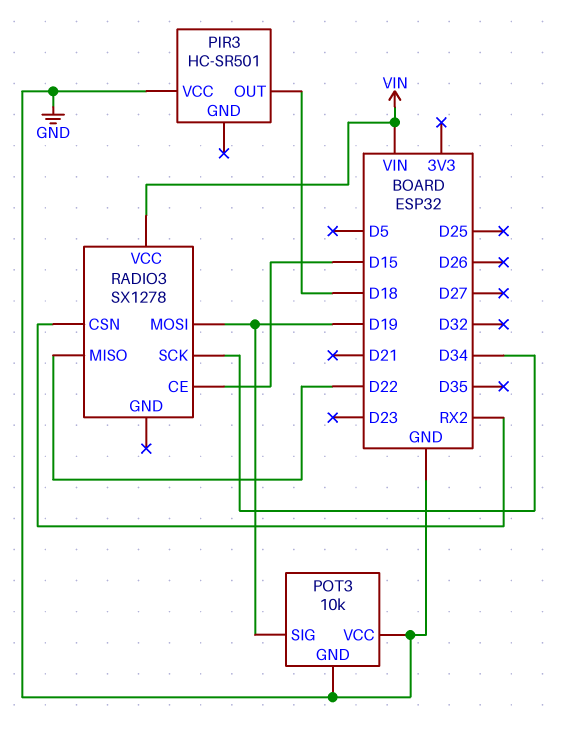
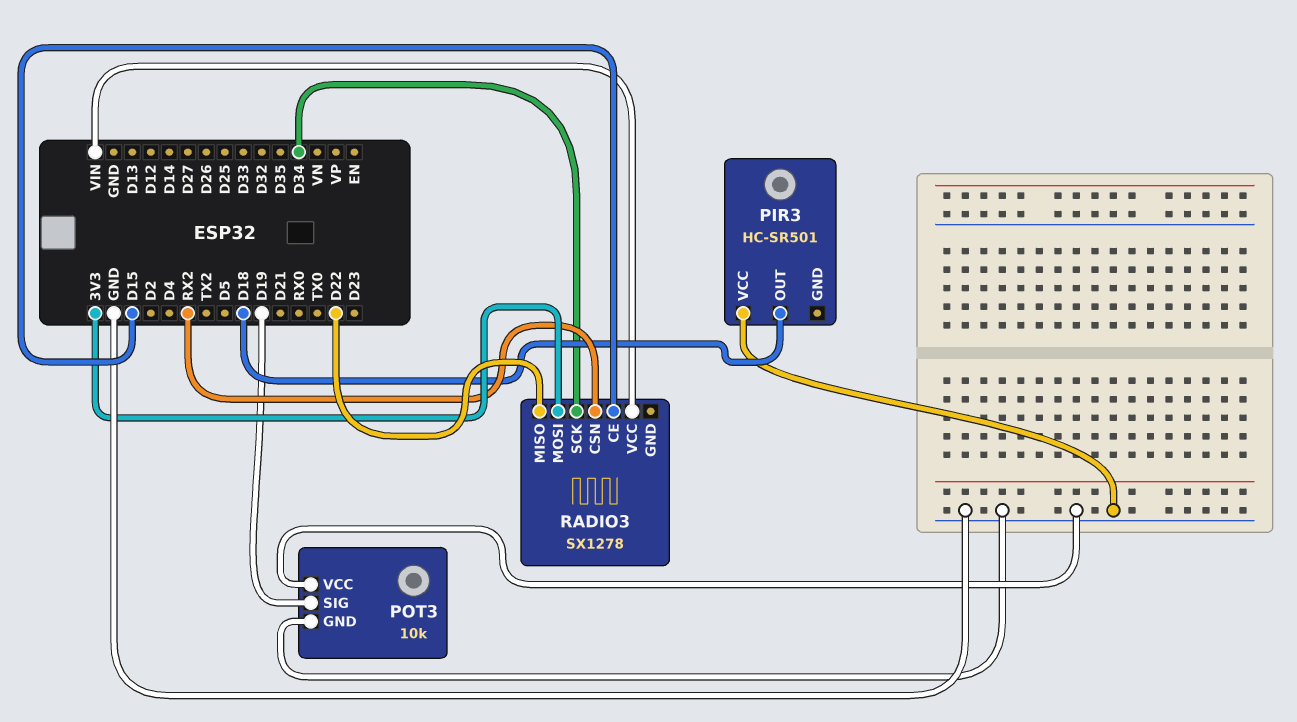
RADIO3 pin MOSI: D19 -> 3V3

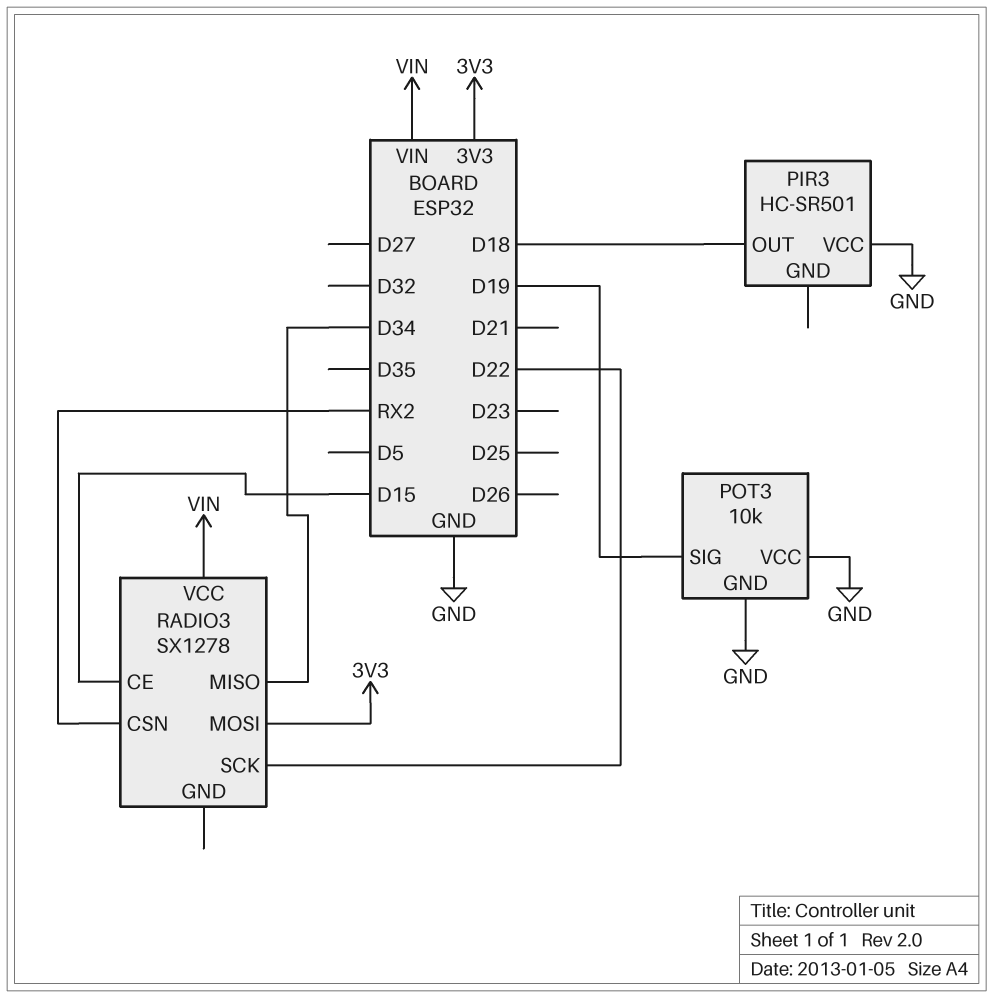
RADIO3 pin MISO: D22 -> D34
RADIO3 pin SCK: D34 -> D22

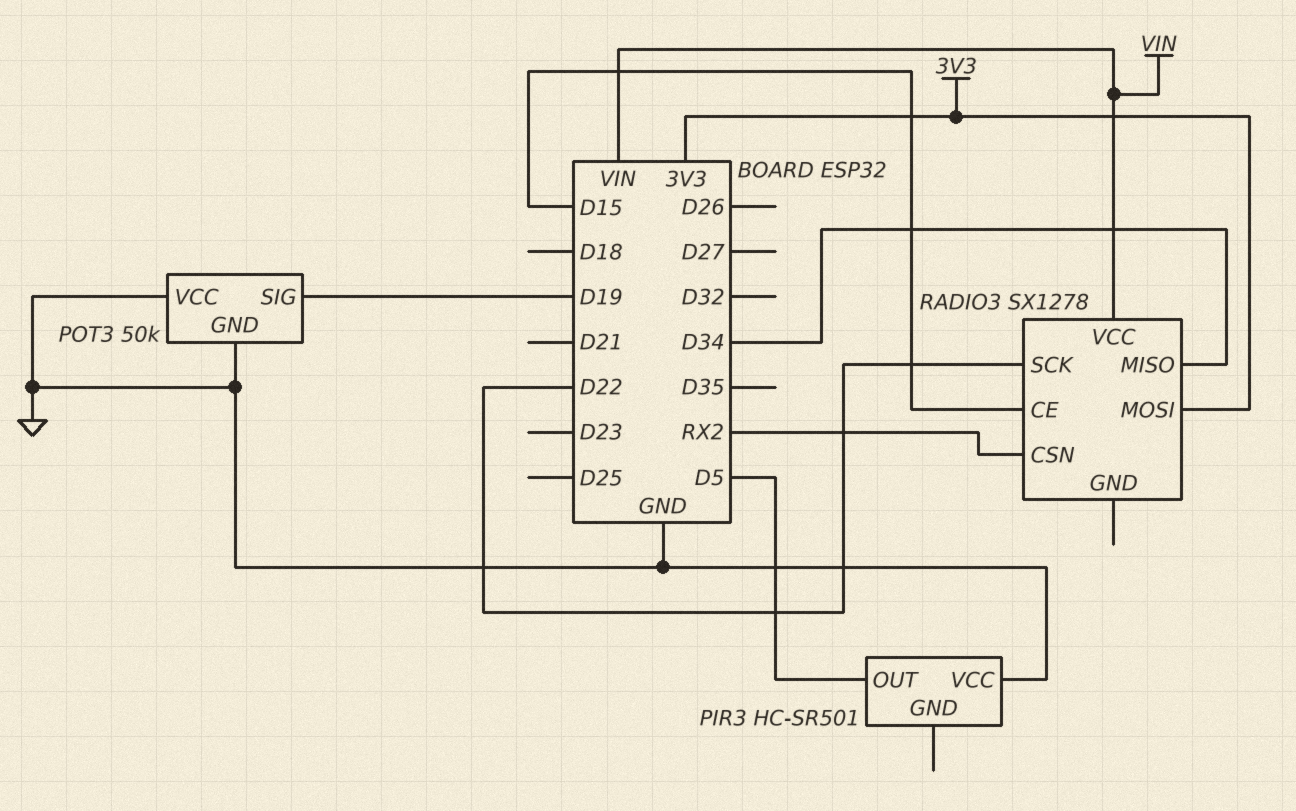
PIR3 pin OUT: D18 -> D5
POT3: 10k -> 50k

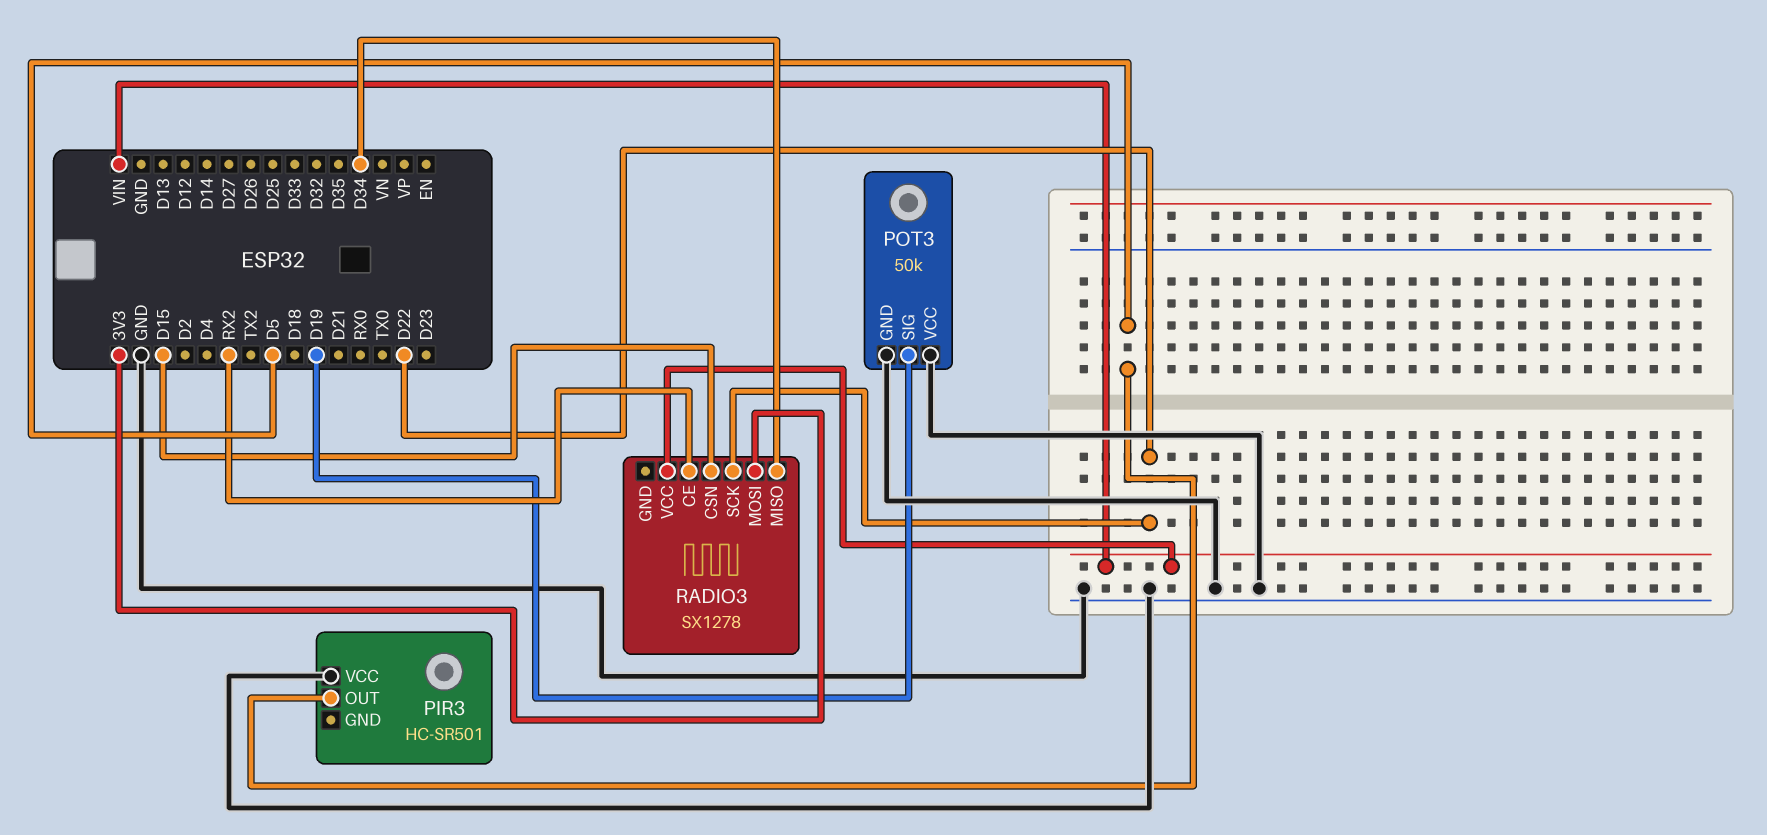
RADIO3 pin CE: D15 -> RX2
RADIO3 pin CSN: RX2 -> D15

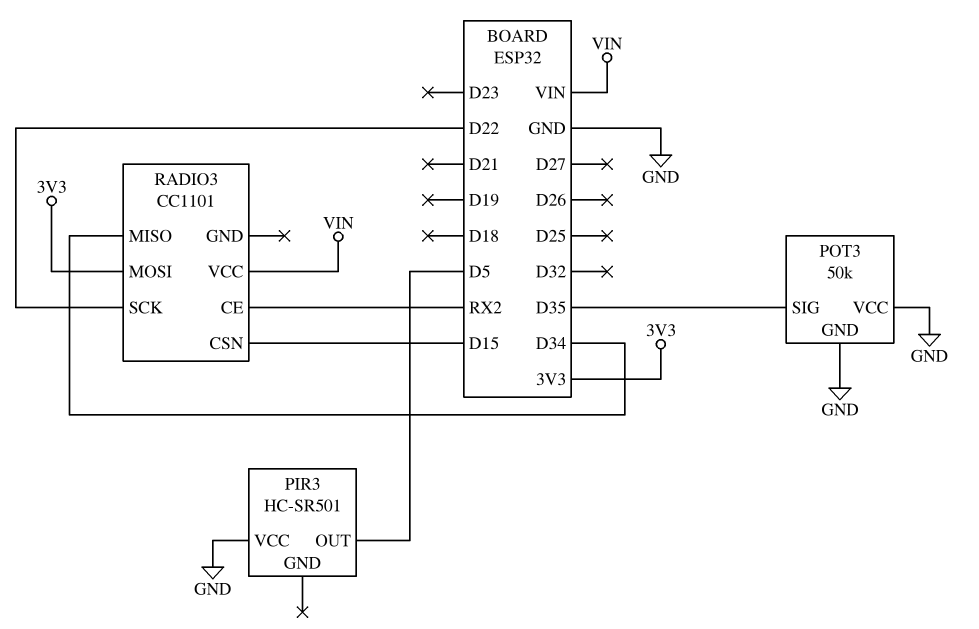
POT3 pin SIG: D19 -> D35
RADIO3: SX1278 -> CC1101

